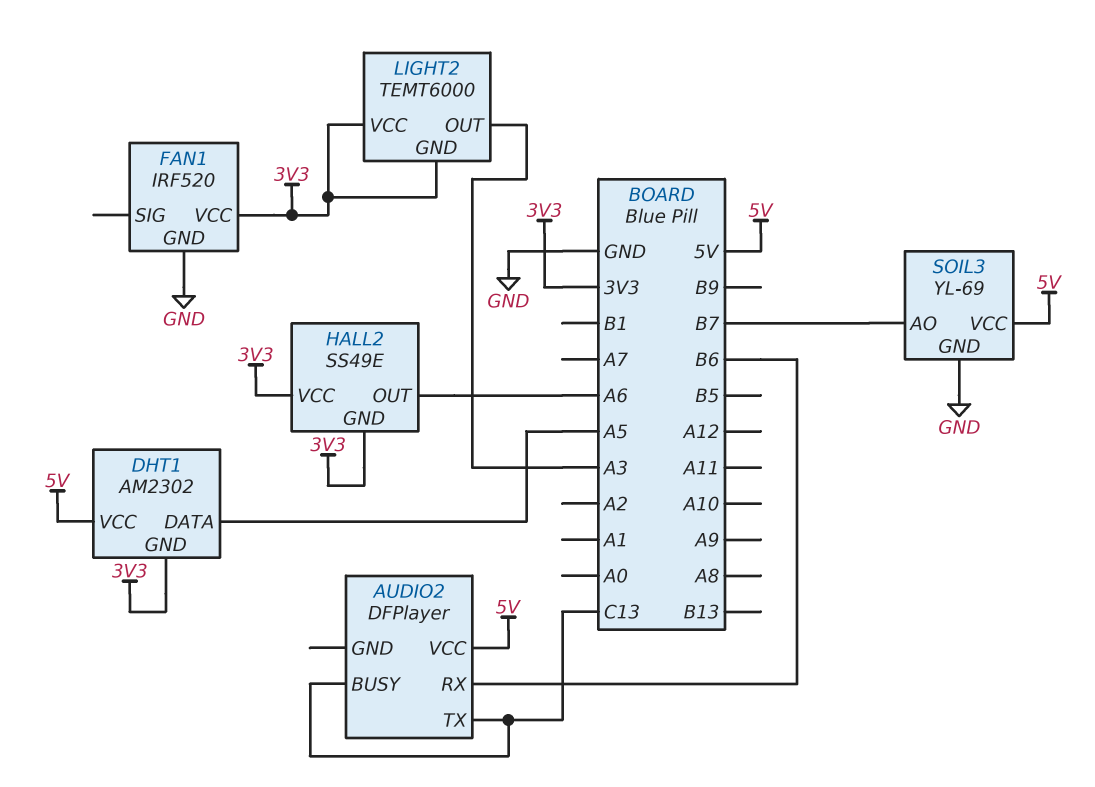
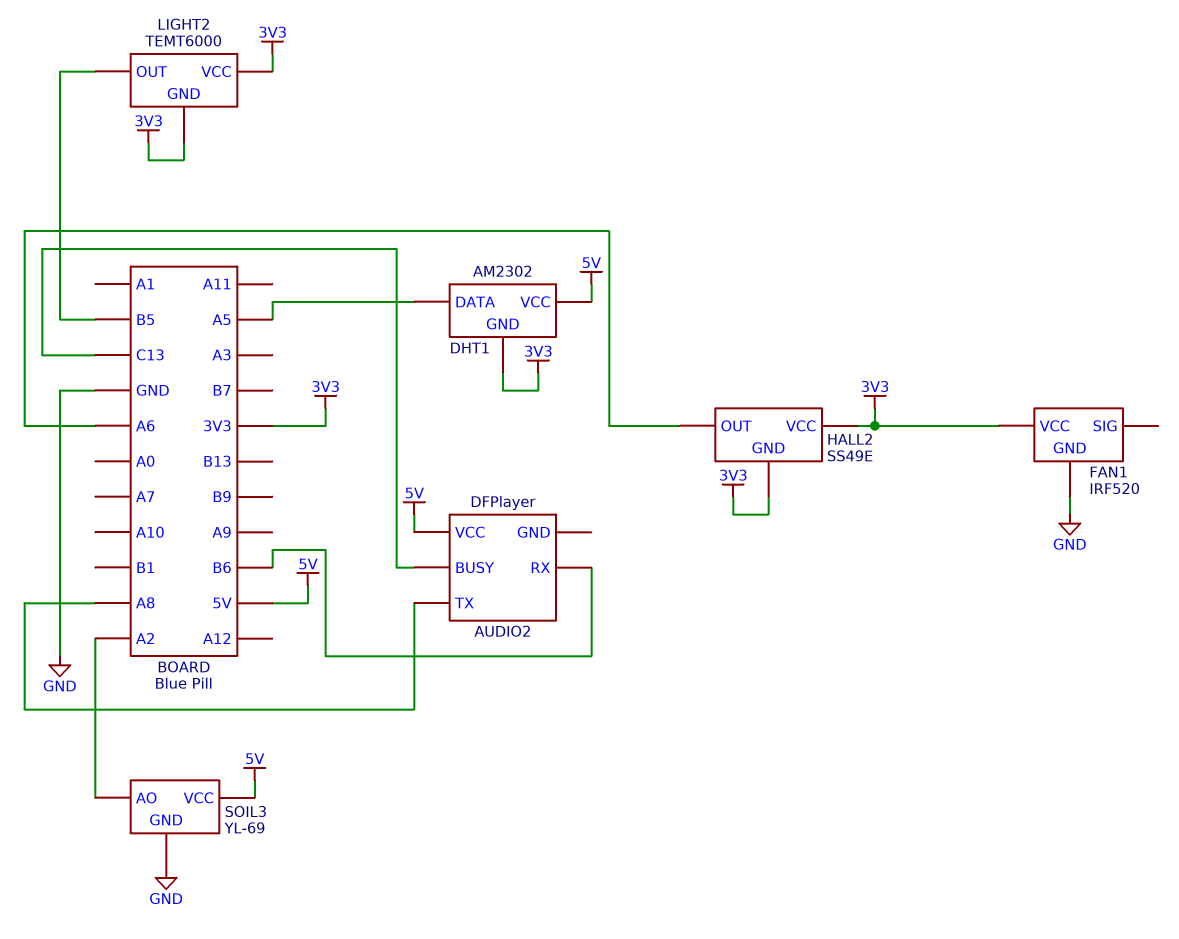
AUDIO2 pin TX: C13 -> A8
LIGHT2 pin OUT: A3 -> B5
SOIL3 pin AO: B7 -> A2

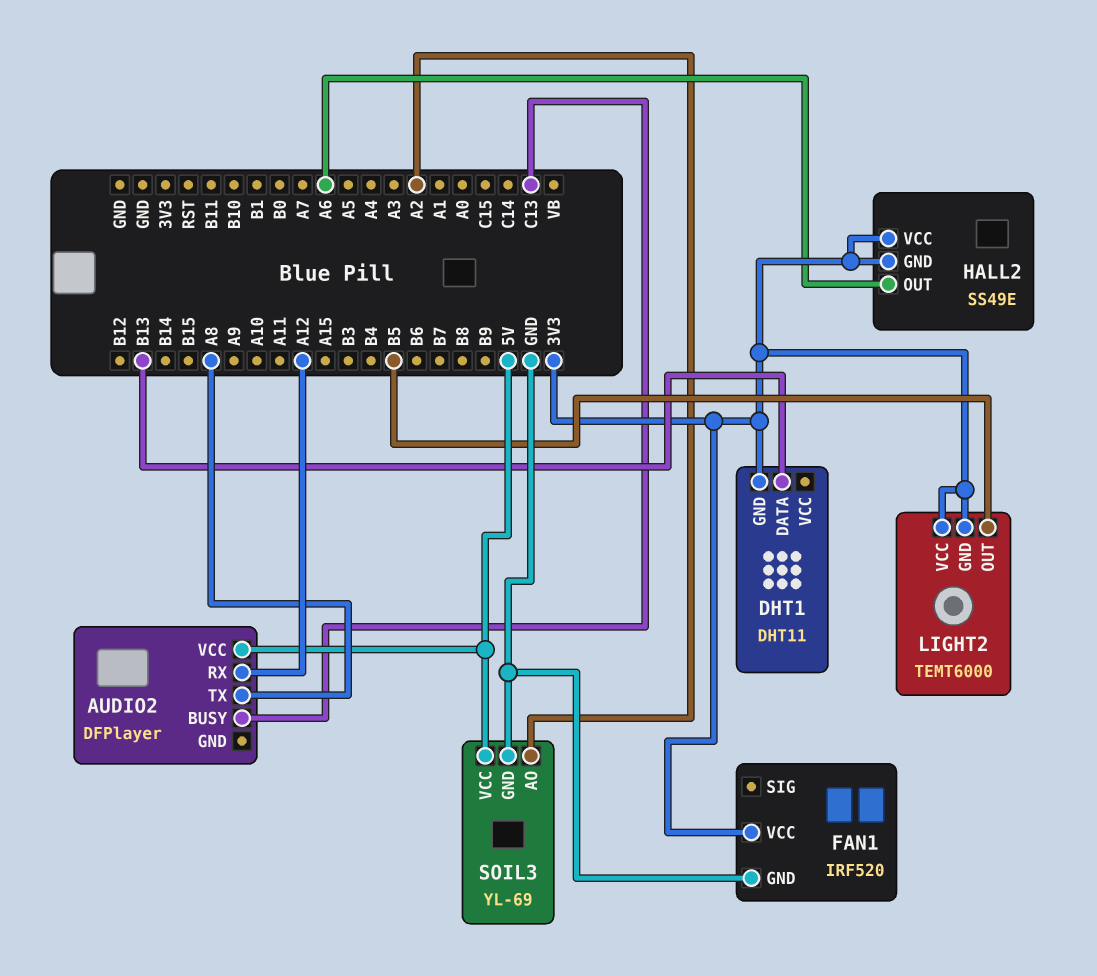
AUDIO2 pin RX: B6 -> A12
DHT1: AM2302 -> DHT11
DHT1 pin DATA: A5 -> B13
DHT1 pin VCC: 5V -> none

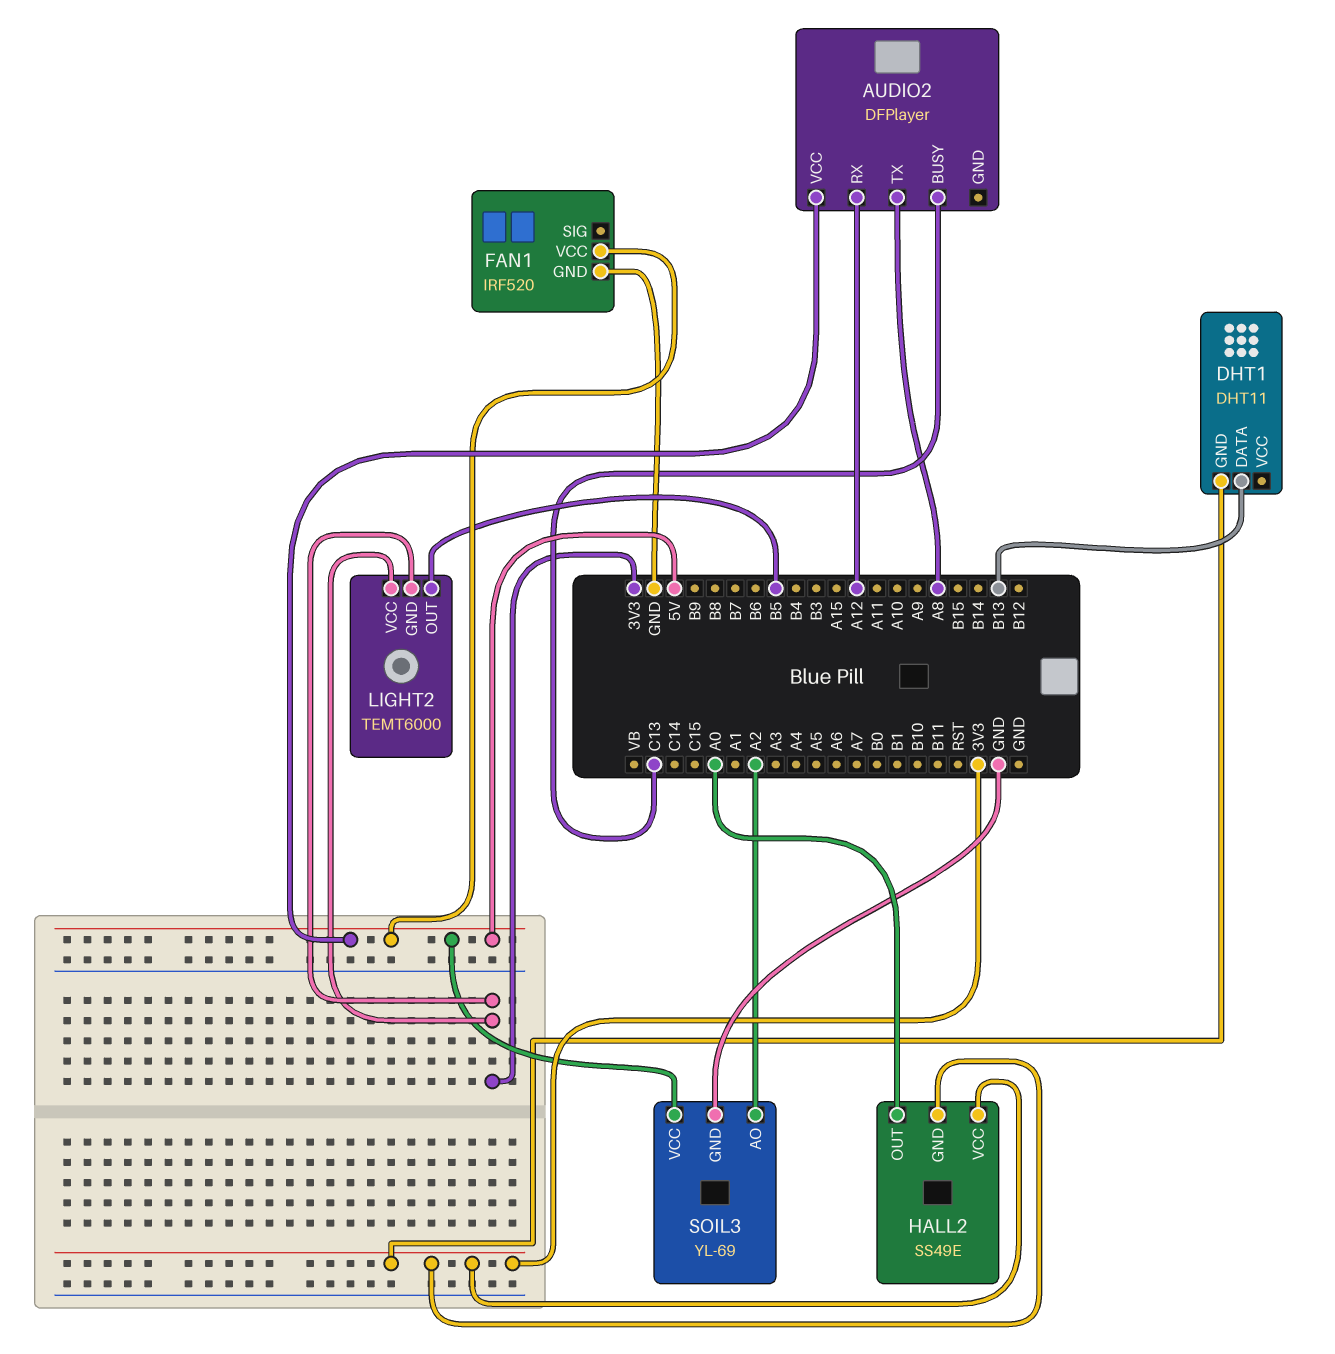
FAN1 pin VCC: 3V3 -> 5V
HALL2 pin OUT: A6 -> A0

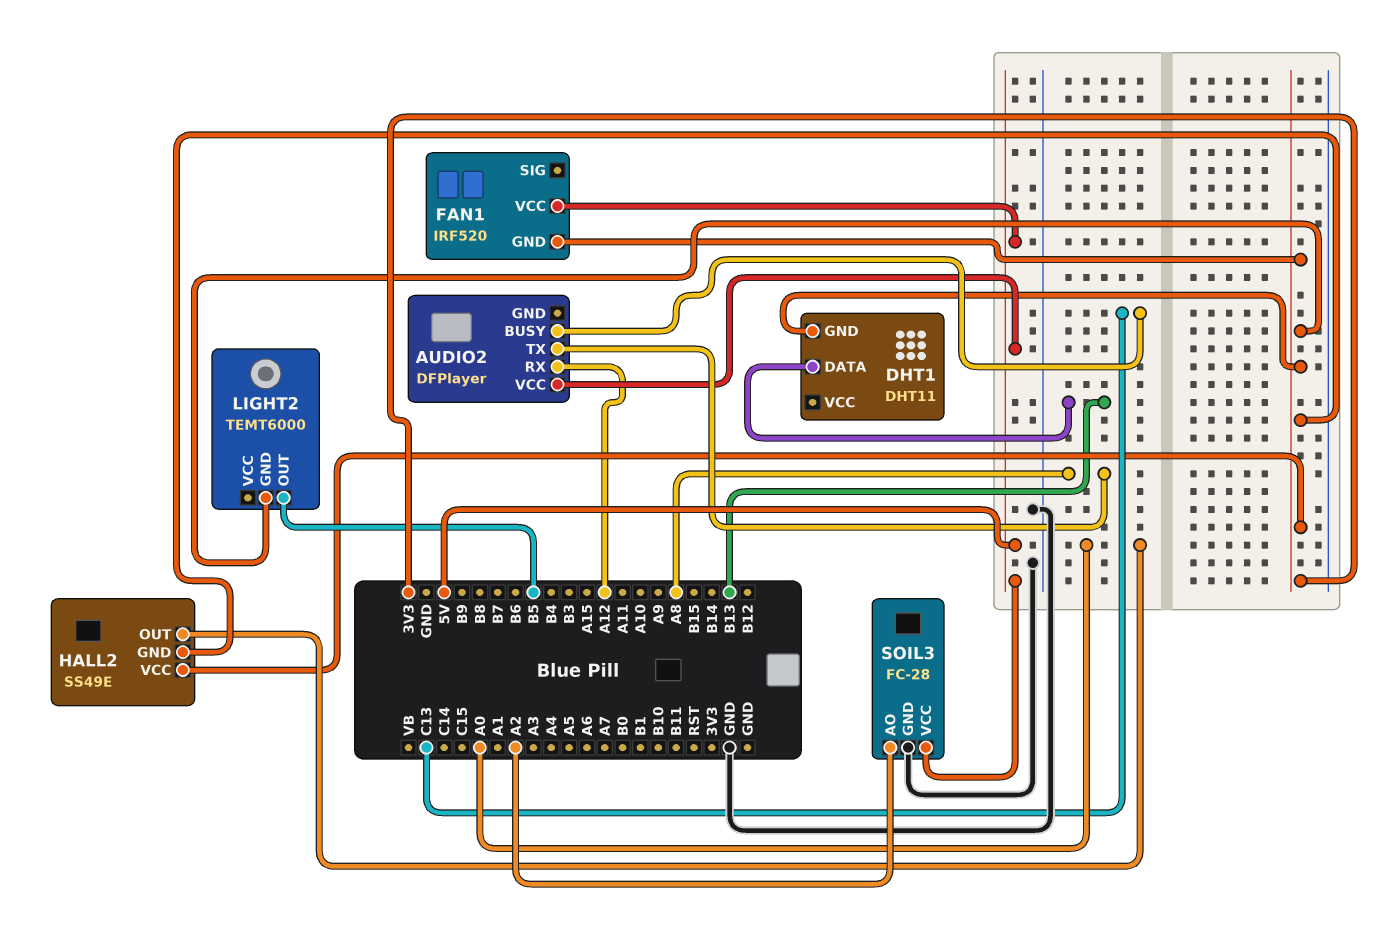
FAN1 pin GND: GND -> 3V3
LIGHT2 pin VCC: 3V3 -> none
SOIL3: YL-69 -> FC-28

